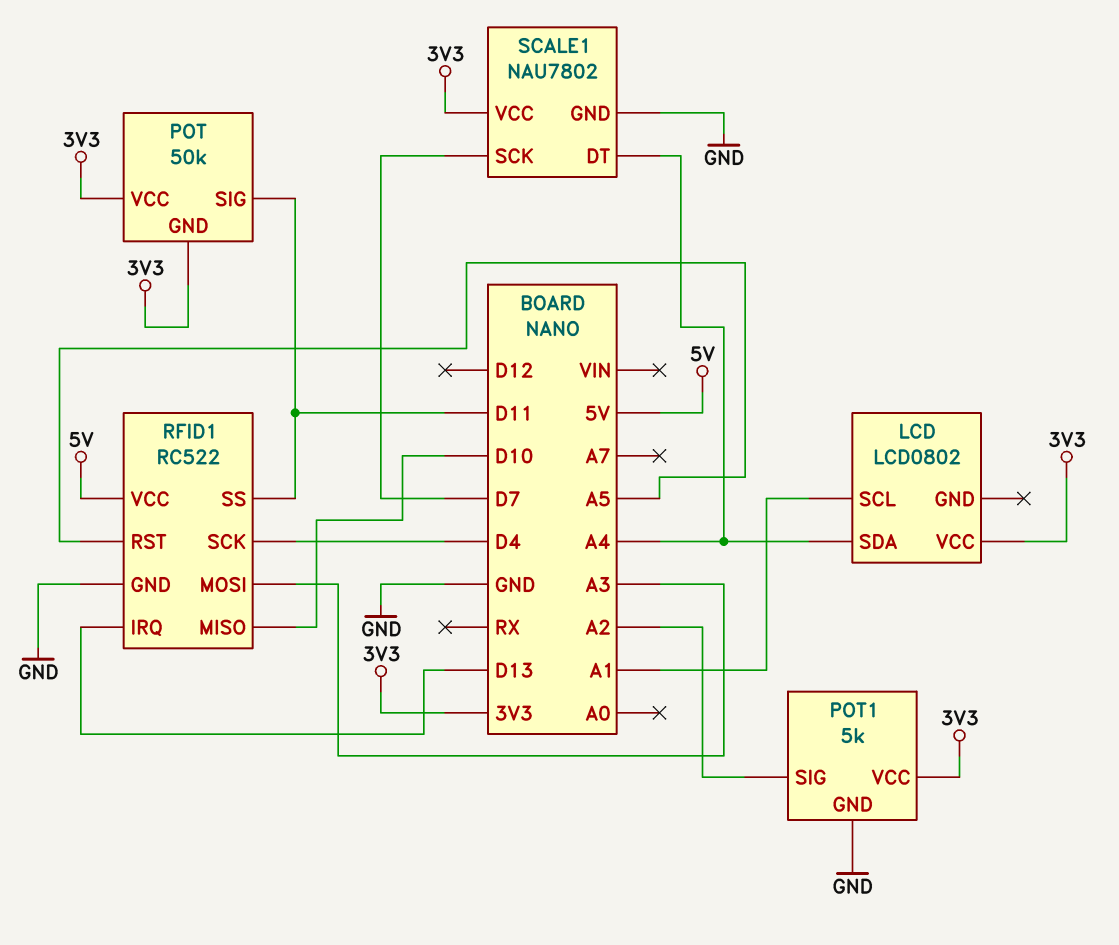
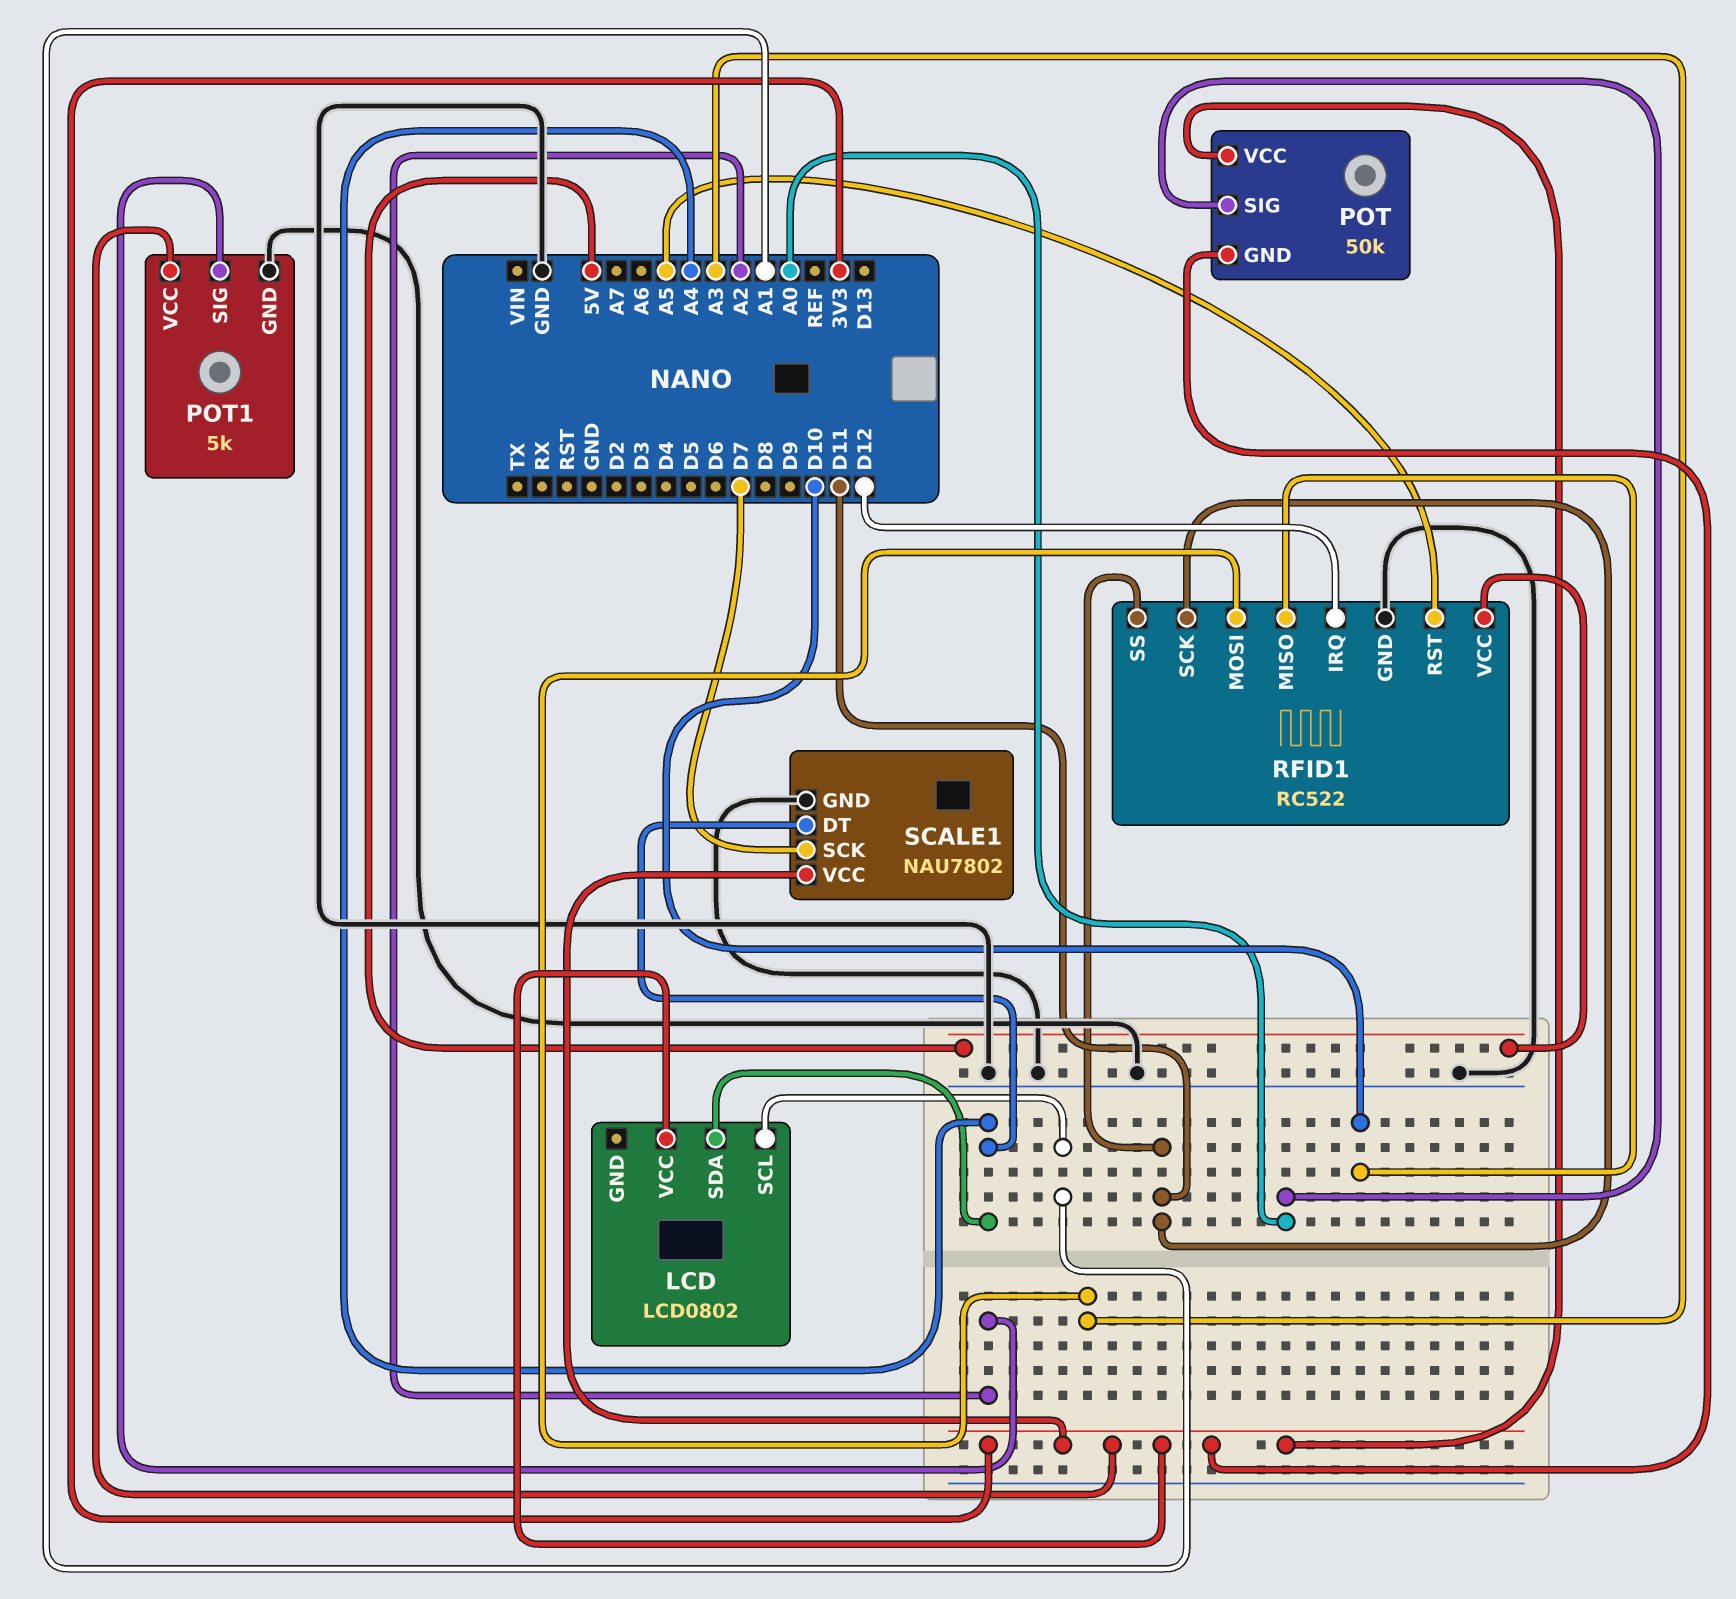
POT pin SIG: D11 -> A0
RFID1 pin IRQ: D13 -> D12
RFID1 pin SCK: D4 -> D11

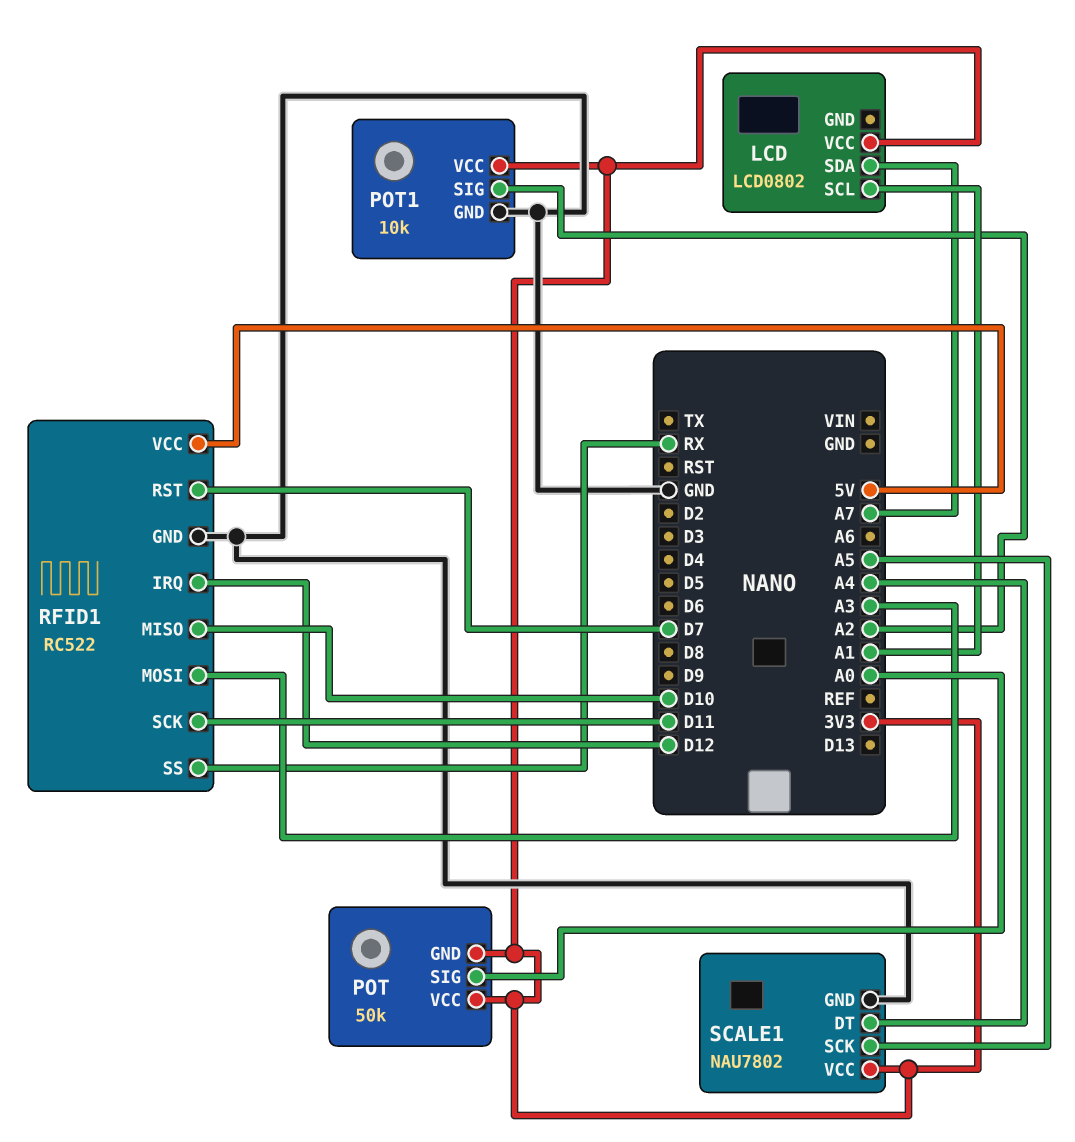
LCD pin SDA: A4 -> A7
POT1: 5k -> 10k
RFID1 pin RST: A5 -> D7
RFID1 pin SS: D11 -> RX
SCALE1 pin SCK: D7 -> A5

